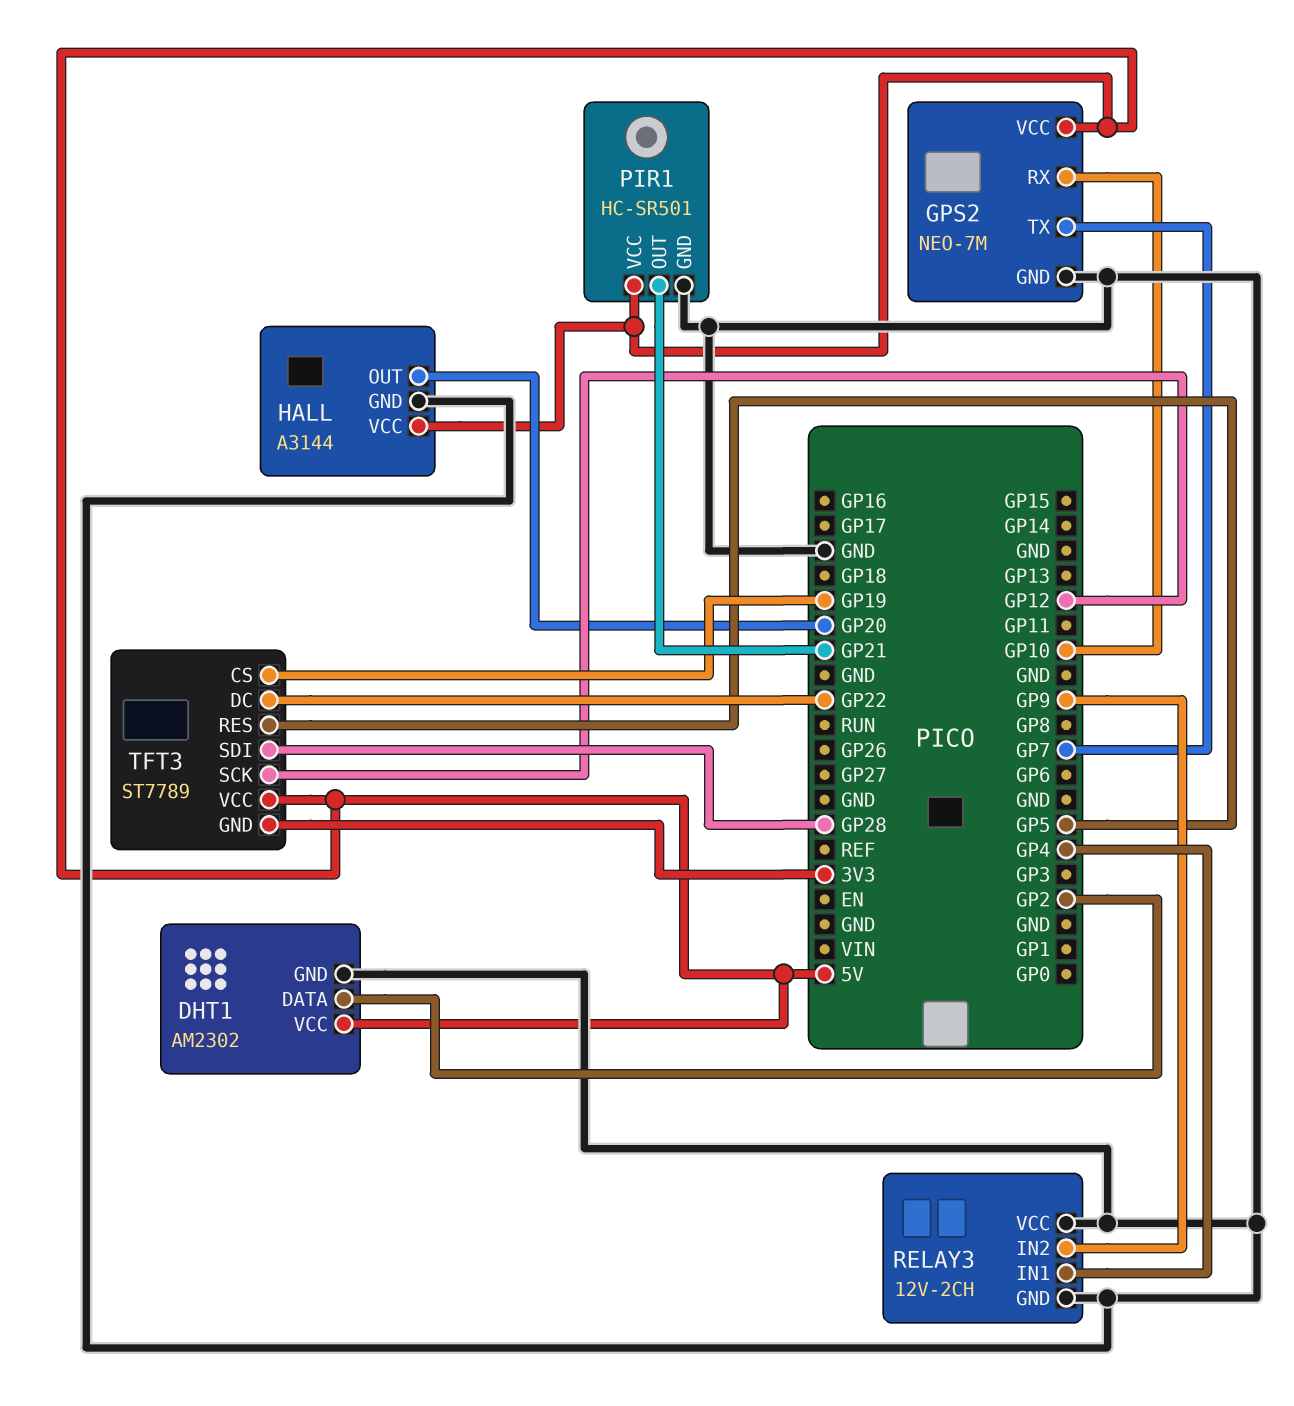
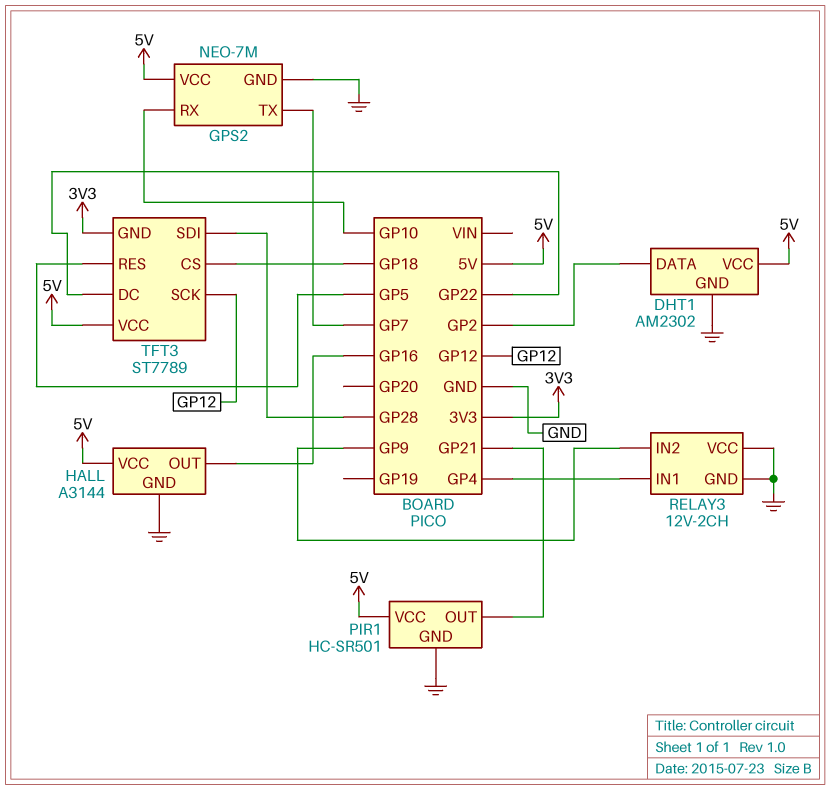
HALL pin OUT: GP20 -> GP16
TFT3 pin CS: GP19 -> GP18

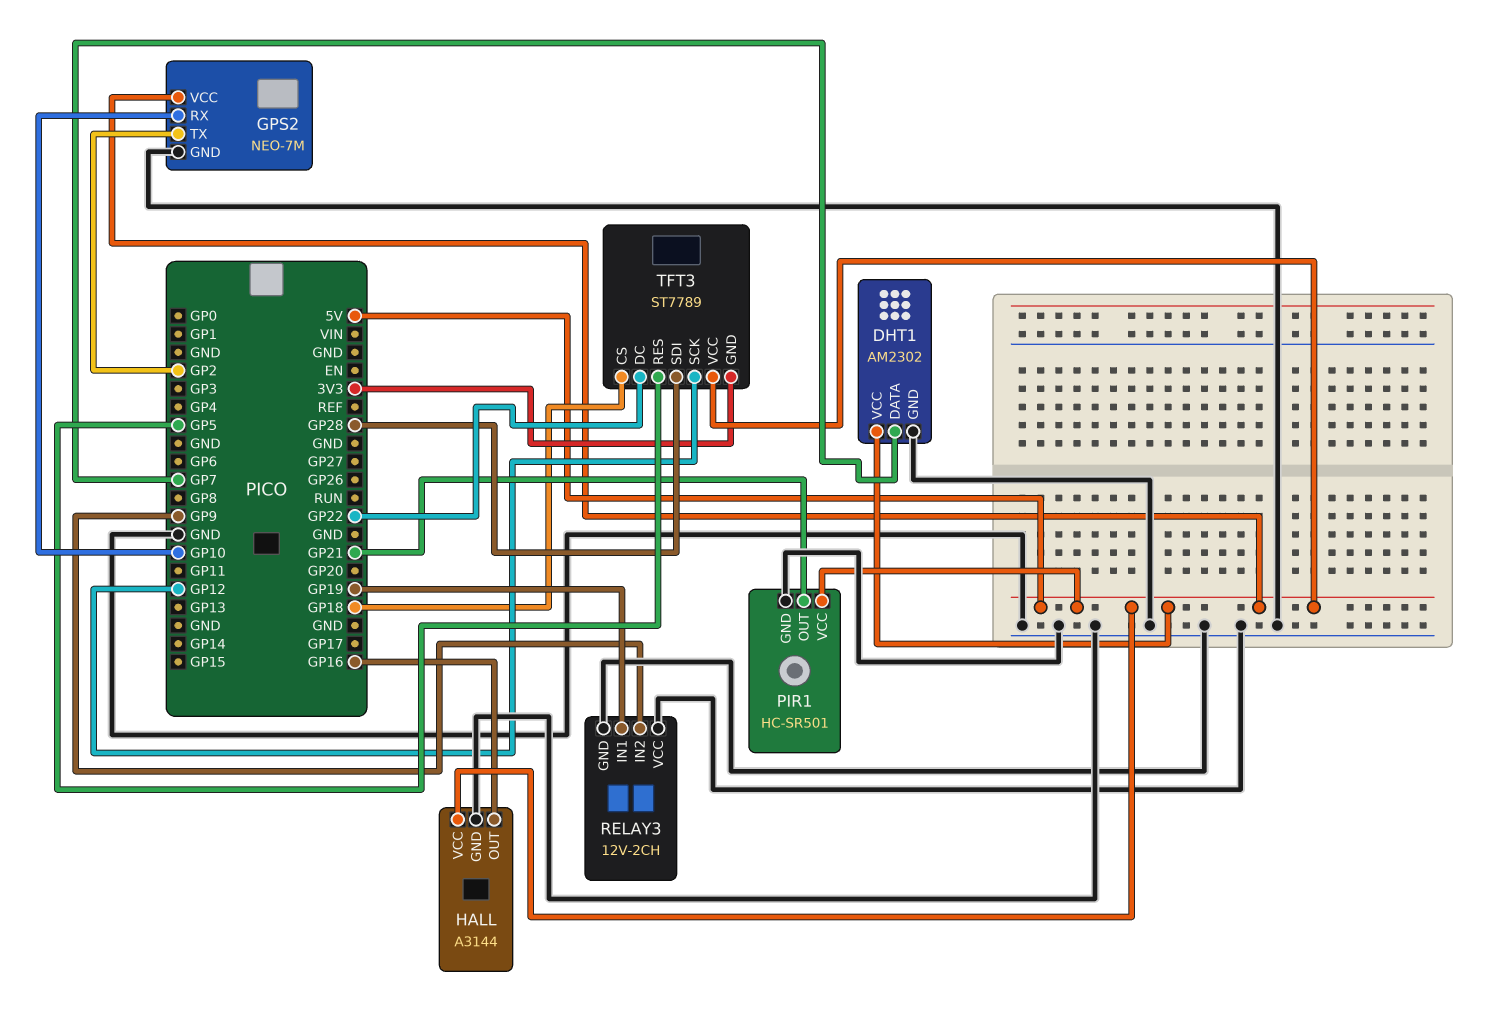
DHT1 pin DATA: GP2 -> GP7
GPS2 pin TX: GP7 -> GP2
RELAY3 pin IN1: GP4 -> GP19

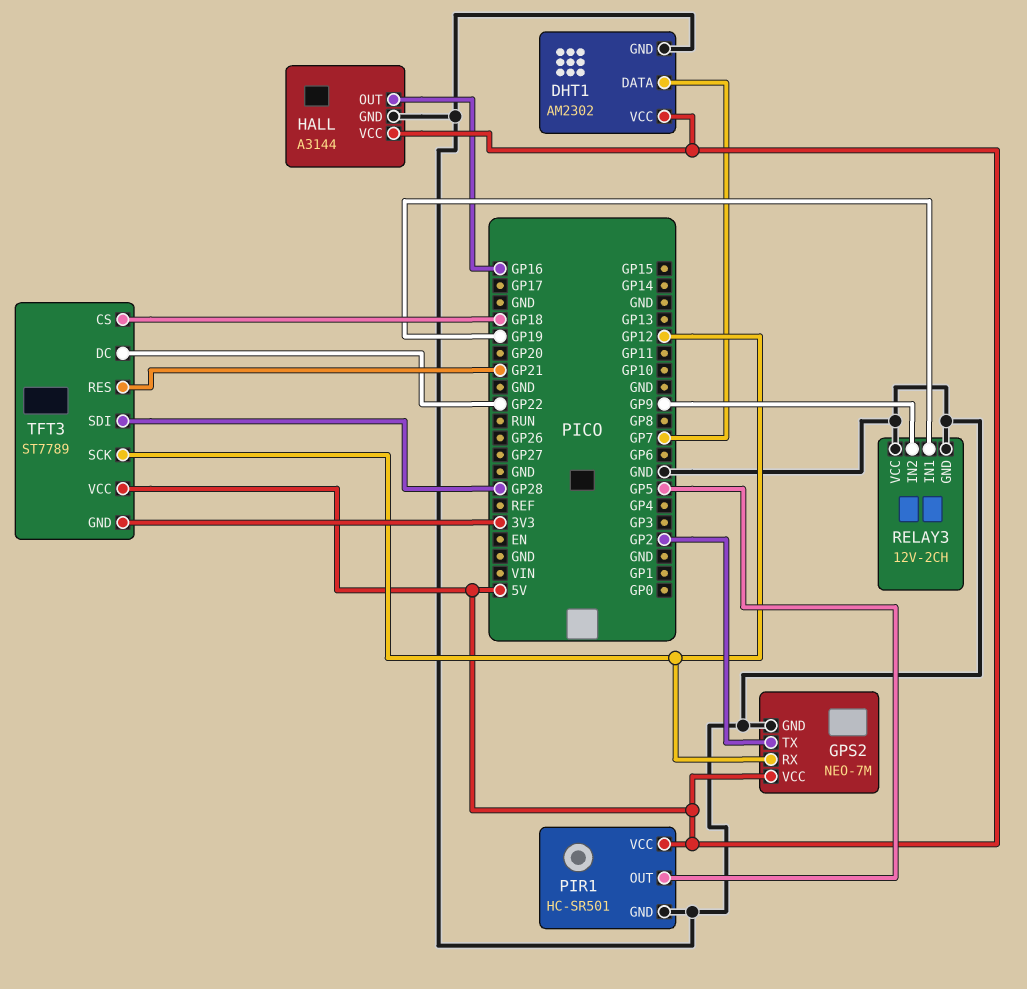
GPS2 pin RX: GP10 -> GP12
PIR1 pin OUT: GP21 -> GP5
TFT3 pin RES: GP5 -> GP21

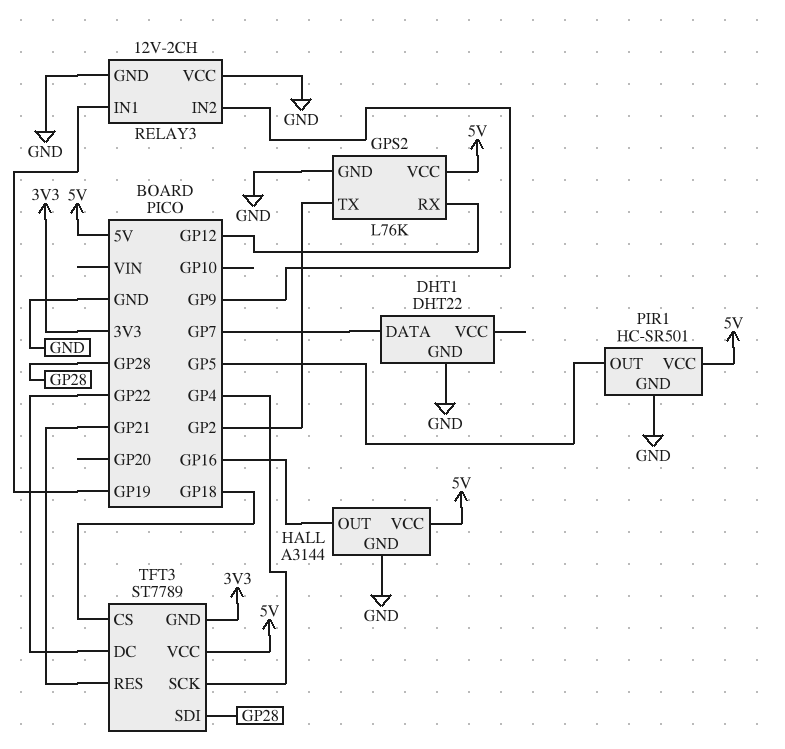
DHT1: AM2302 -> DHT22
DHT1 pin VCC: 5V -> none
GPS2: NEO-7M -> L76K
TFT3 pin SCK: GP12 -> GP4

